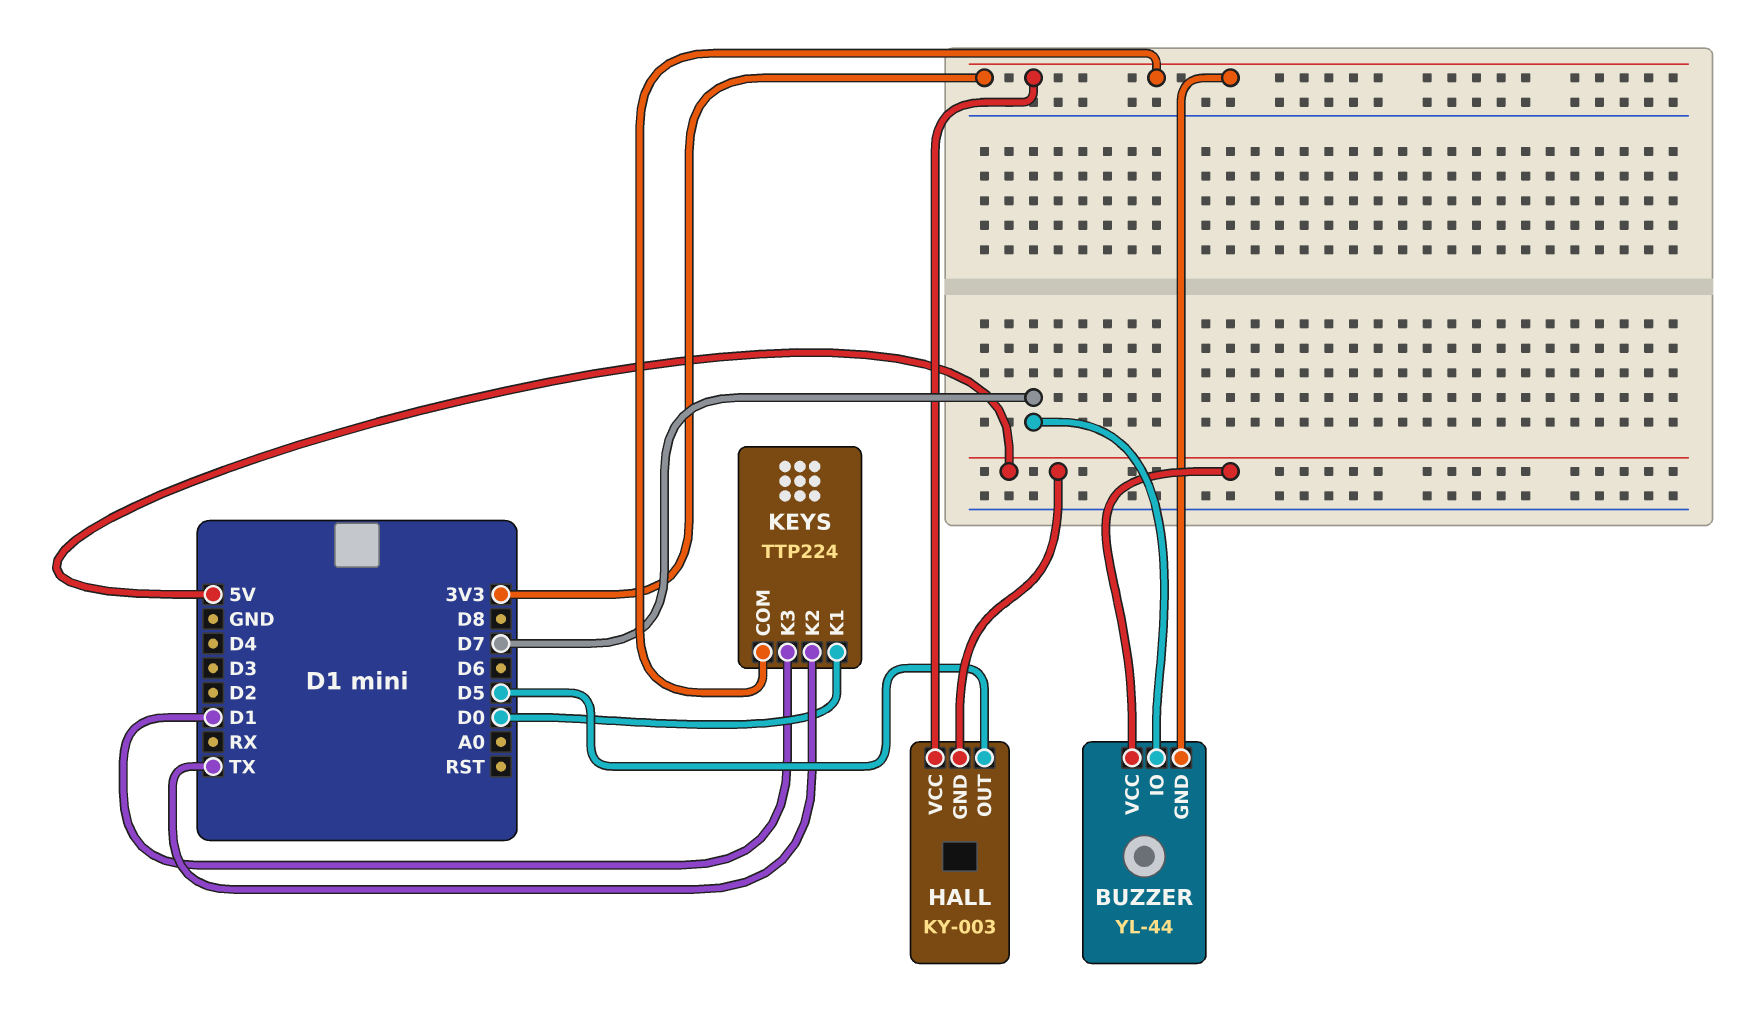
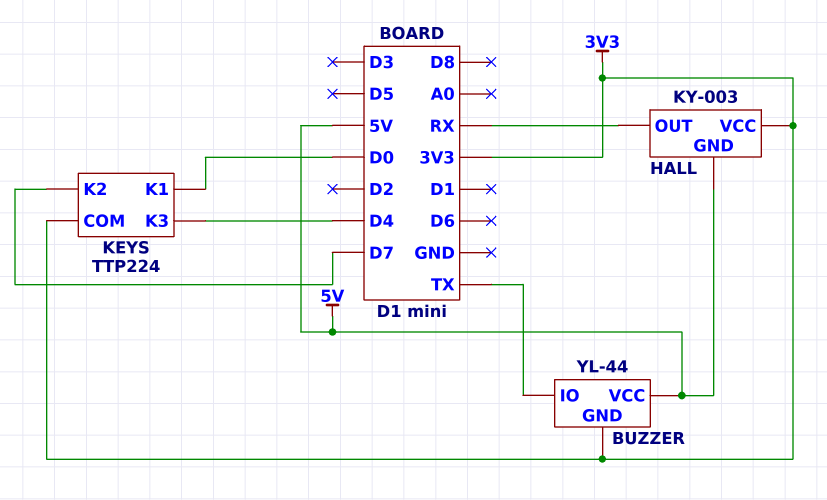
BUZZER pin IO: D7 -> TX
HALL pin OUT: D5 -> RX
KEYS pin K2: TX -> D7
KEYS pin K3: D1 -> D4

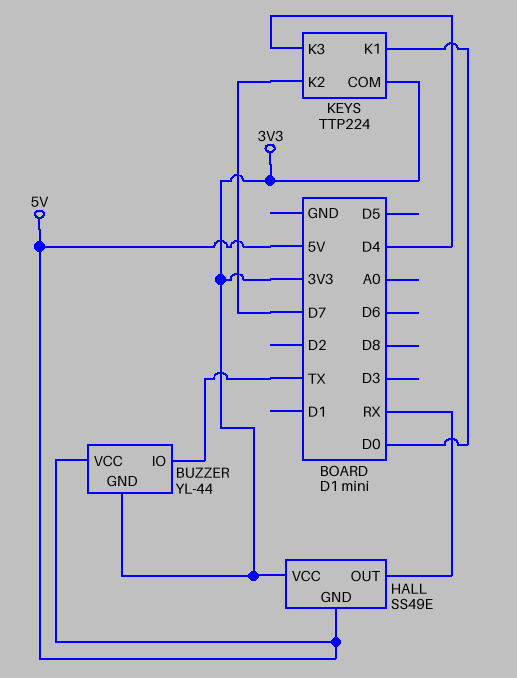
HALL: KY-003 -> SS49E

